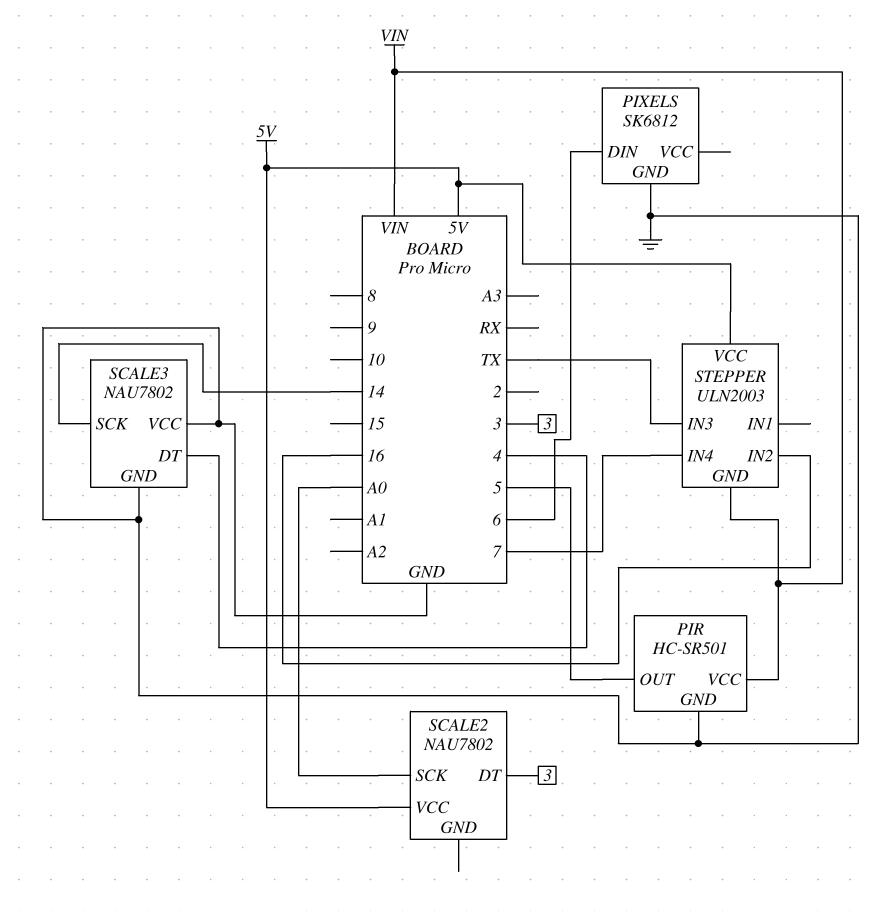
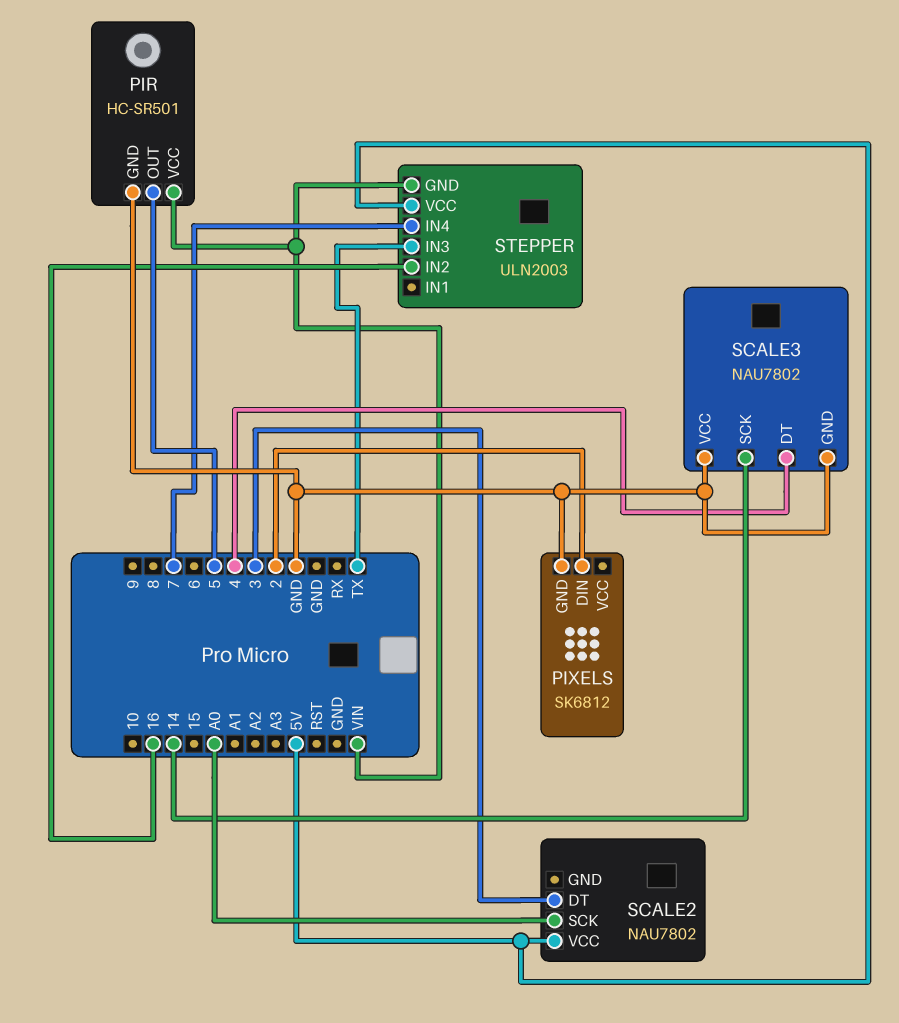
PIXELS pin DIN: 6 -> 2

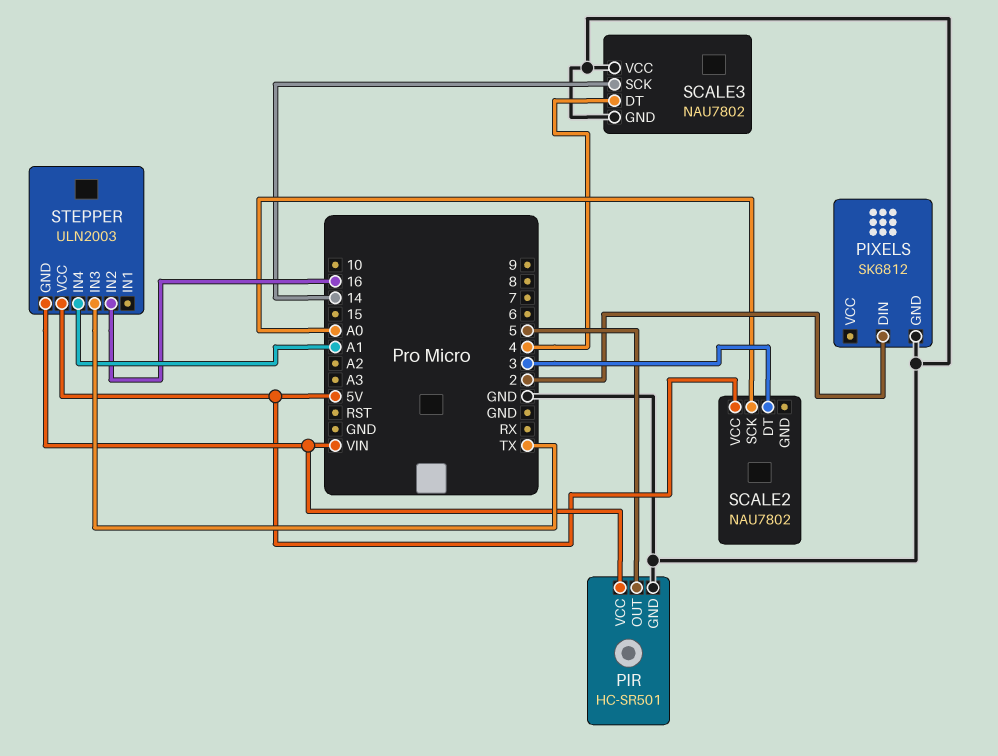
STEPPER pin IN4: 7 -> A1

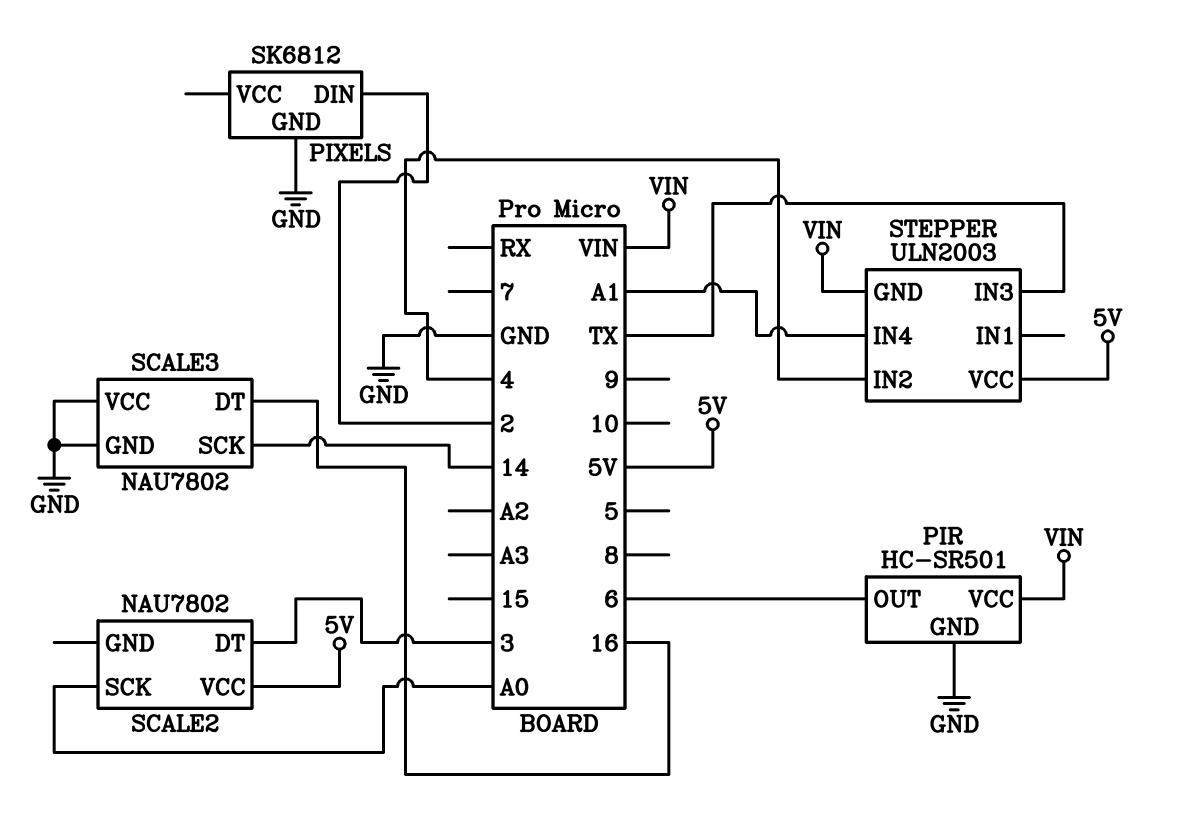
PIR pin OUT: 5 -> 6
SCALE3 pin DT: 4 -> 16
STEPPER pin IN2: 16 -> 4

